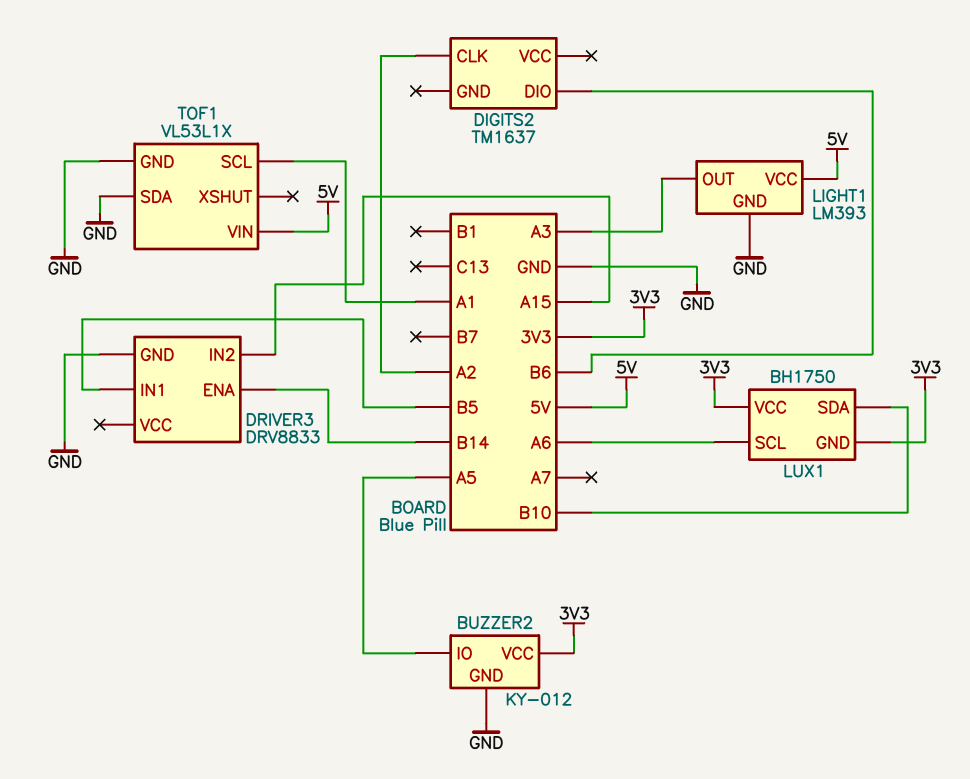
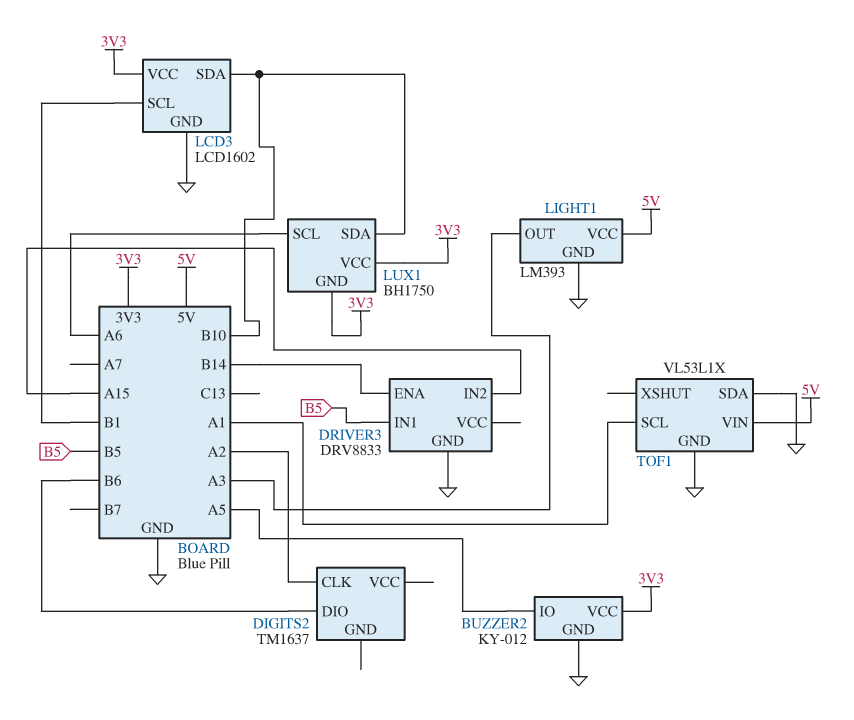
LCD3: none -> LCD1602
LCD3 pin GND: none -> GND
LCD3 pin SCL: none -> B1
LCD3 pin SDA: none -> B10
LCD3 pin VCC: none -> 3V3

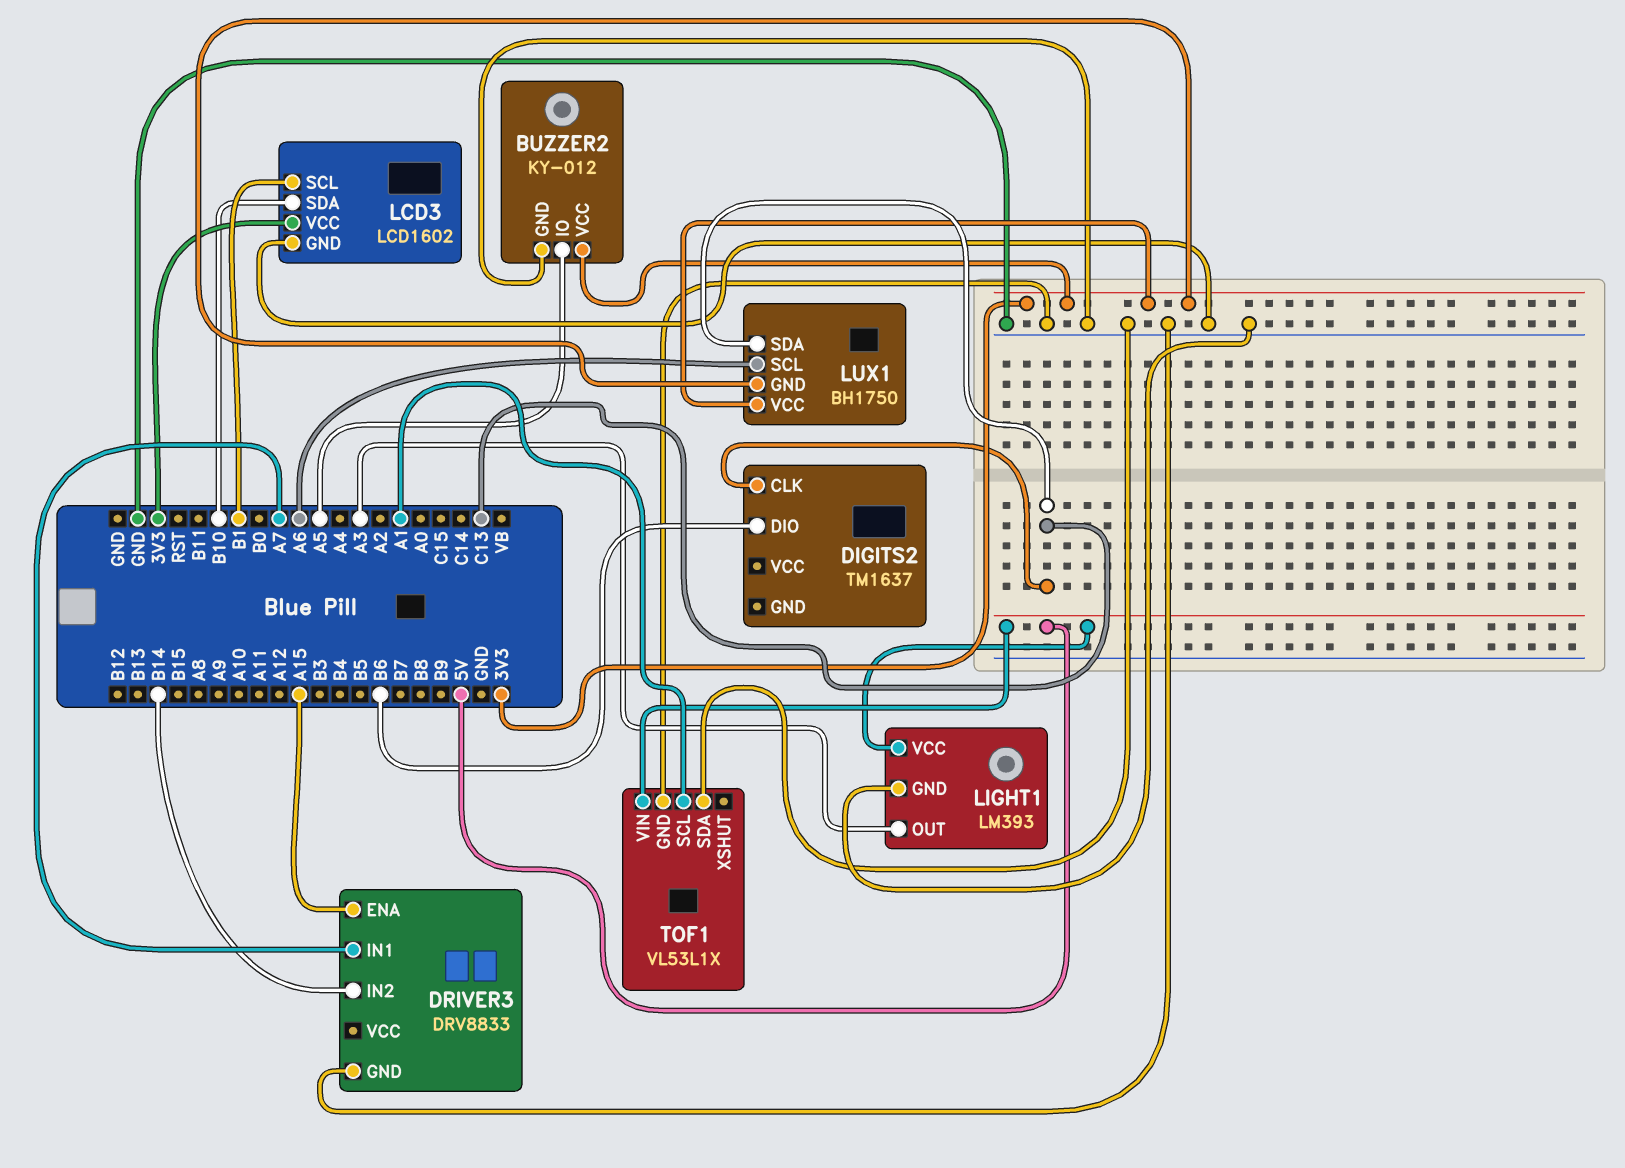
DIGITS2 pin CLK: A2 -> C13
DRIVER3 pin ENA: B14 -> A15
DRIVER3 pin IN1: B5 -> A7
DRIVER3 pin IN2: A15 -> B14
LUX1 pin SDA: B10 -> C13

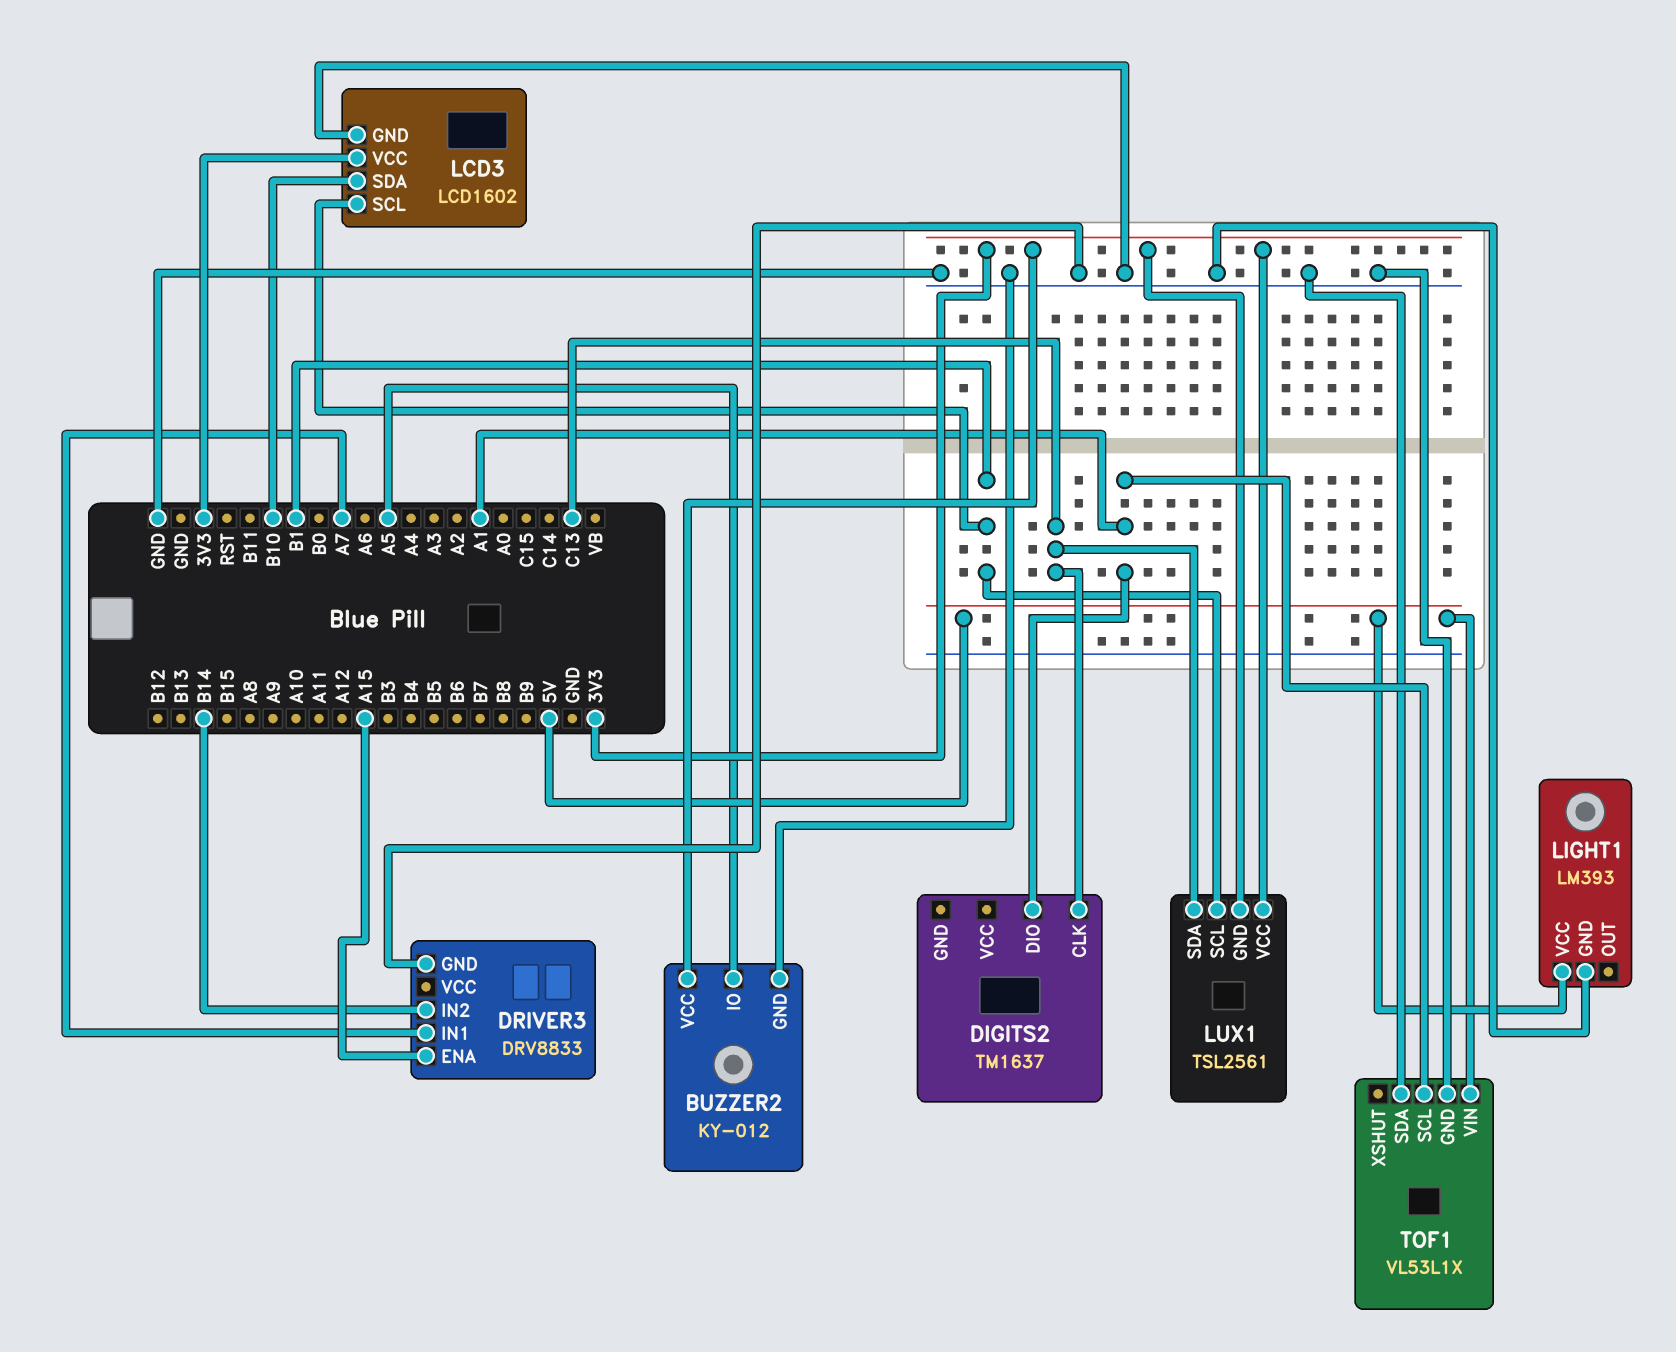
DIGITS2 pin DIO: B6 -> A1
LIGHT1 pin OUT: A3 -> none
LUX1: BH1750 -> TSL2561
LUX1 pin SCL: A6 -> B1

